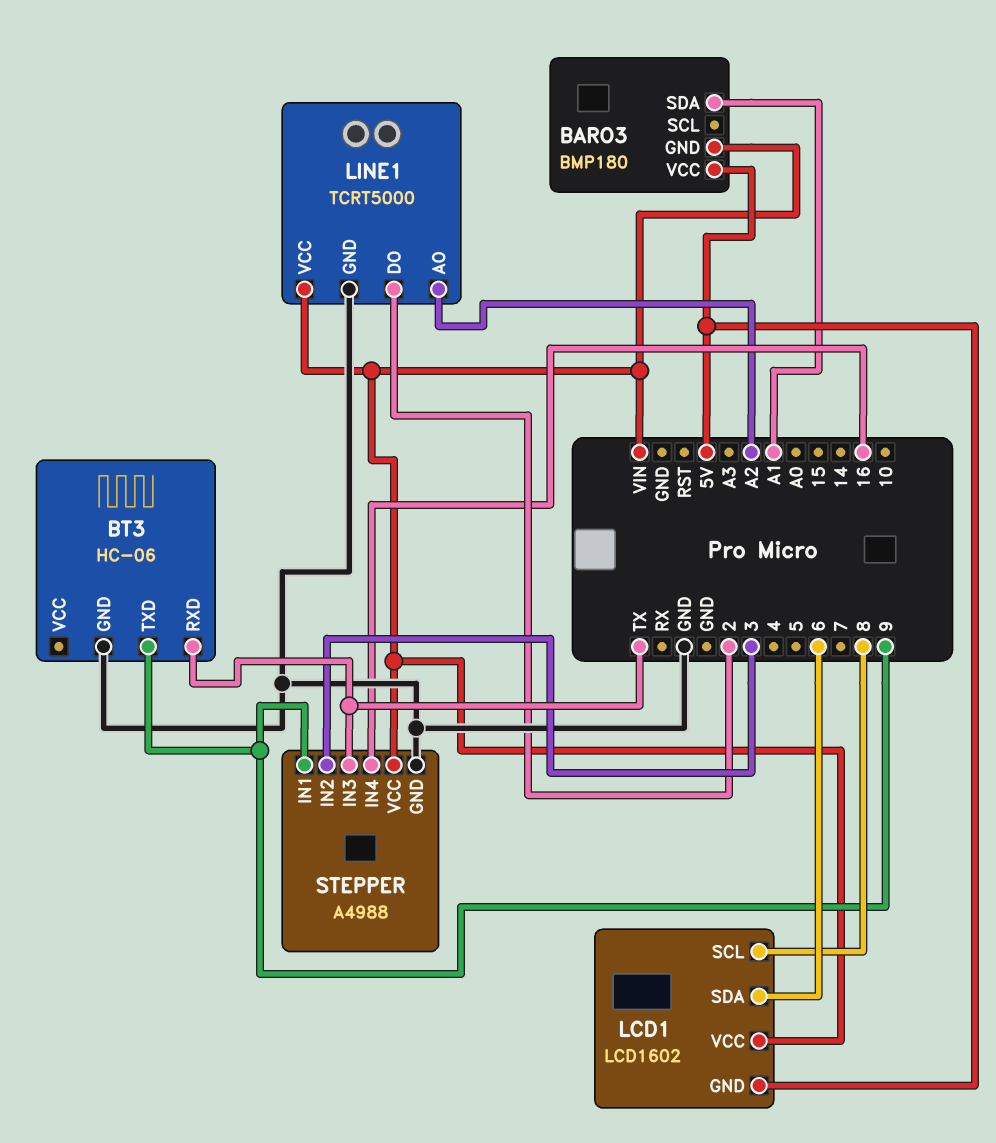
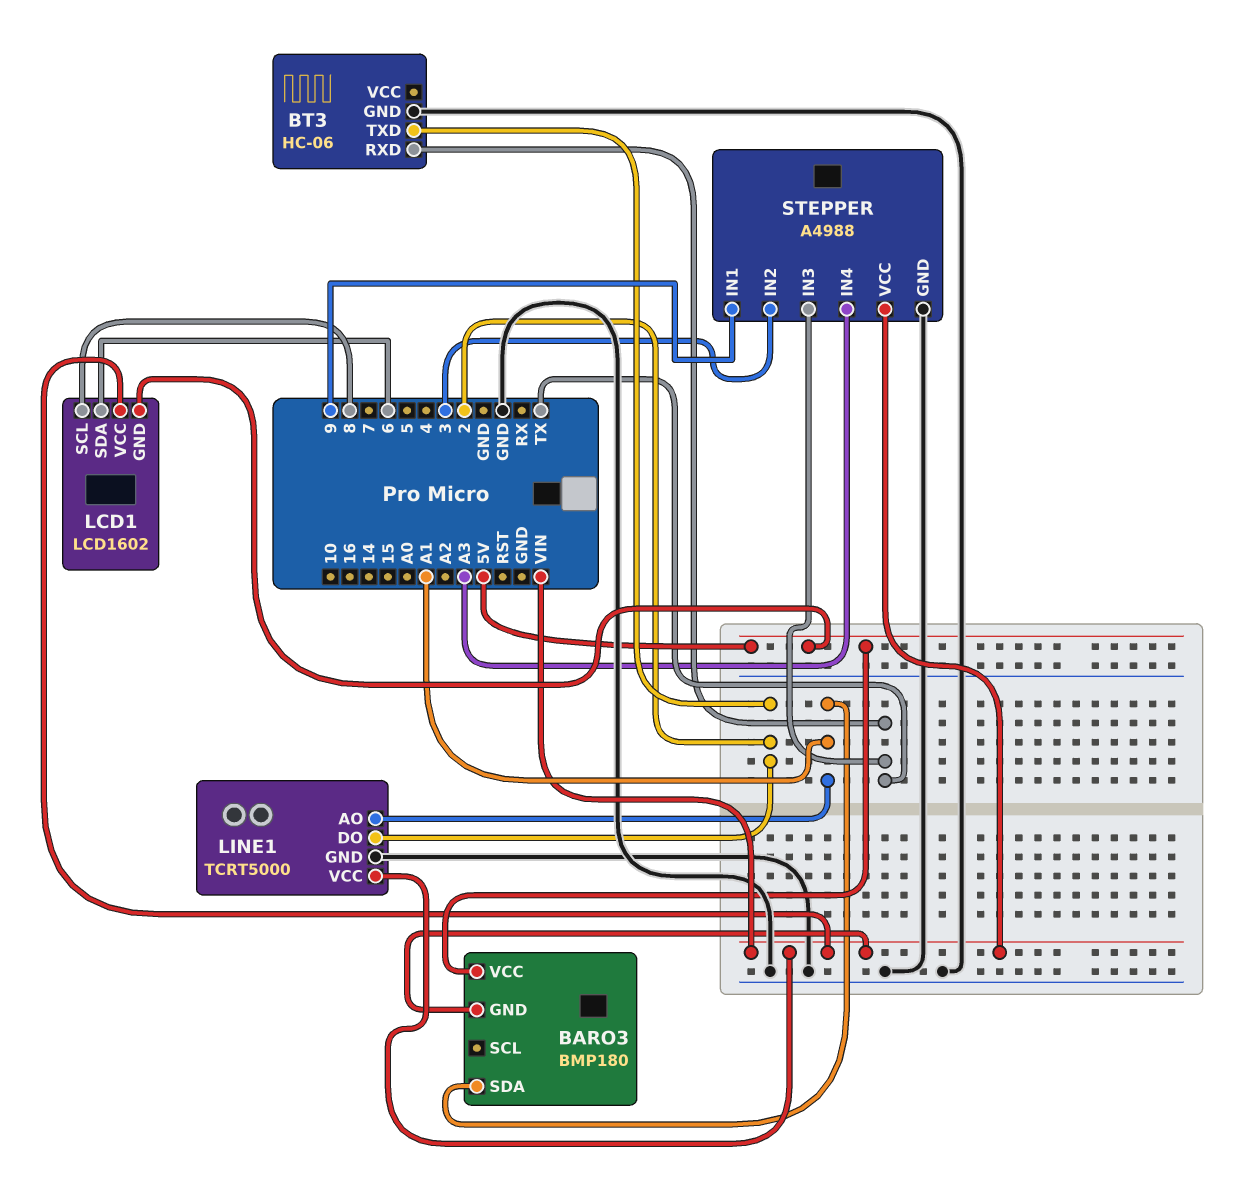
BT3 pin TXD: 9 -> 2
LINE1 pin AO: A2 -> A1
STEPPER pin IN4: 16 -> A3

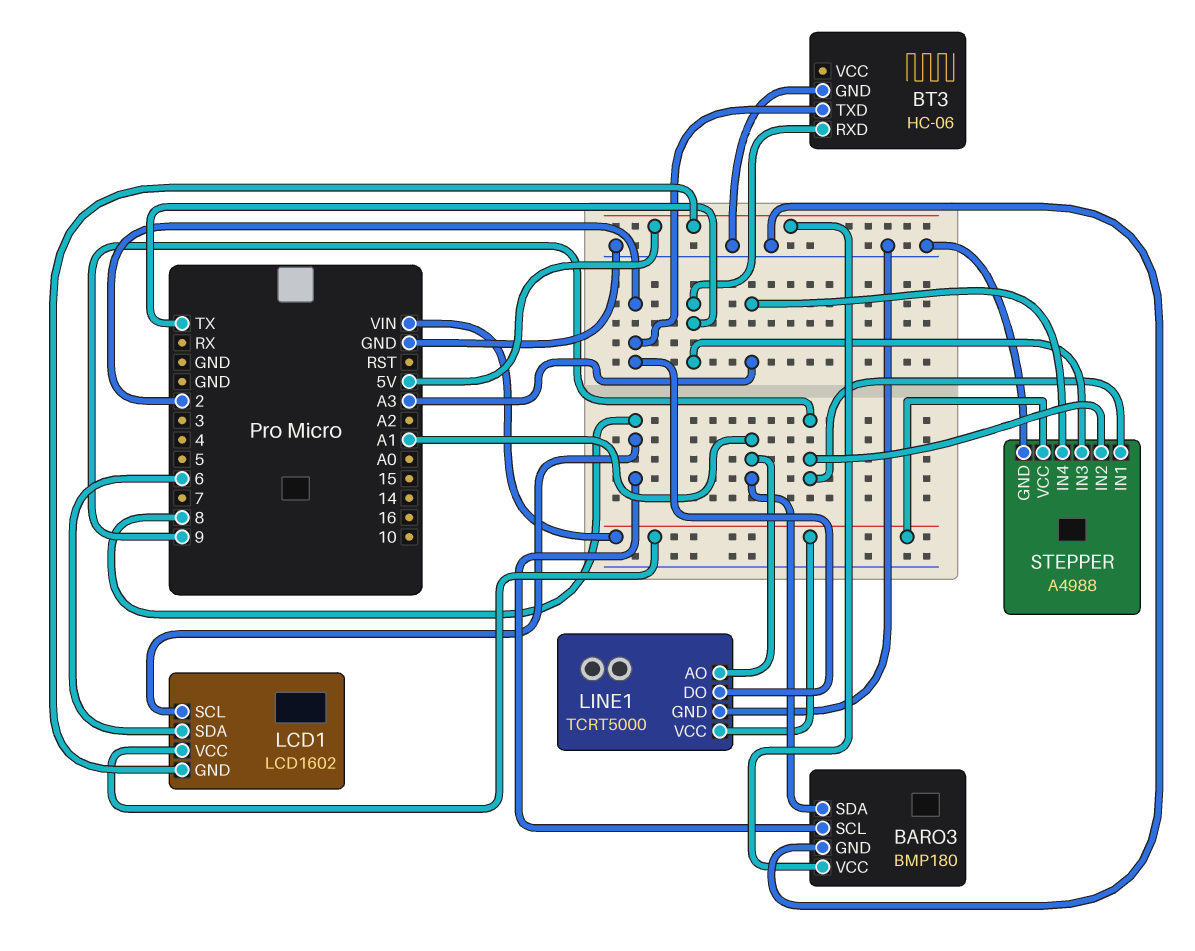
BARO3 pin GND: VIN -> GND
BARO3 pin SCL: none -> 8
STEPPER pin IN2: 3 -> 9

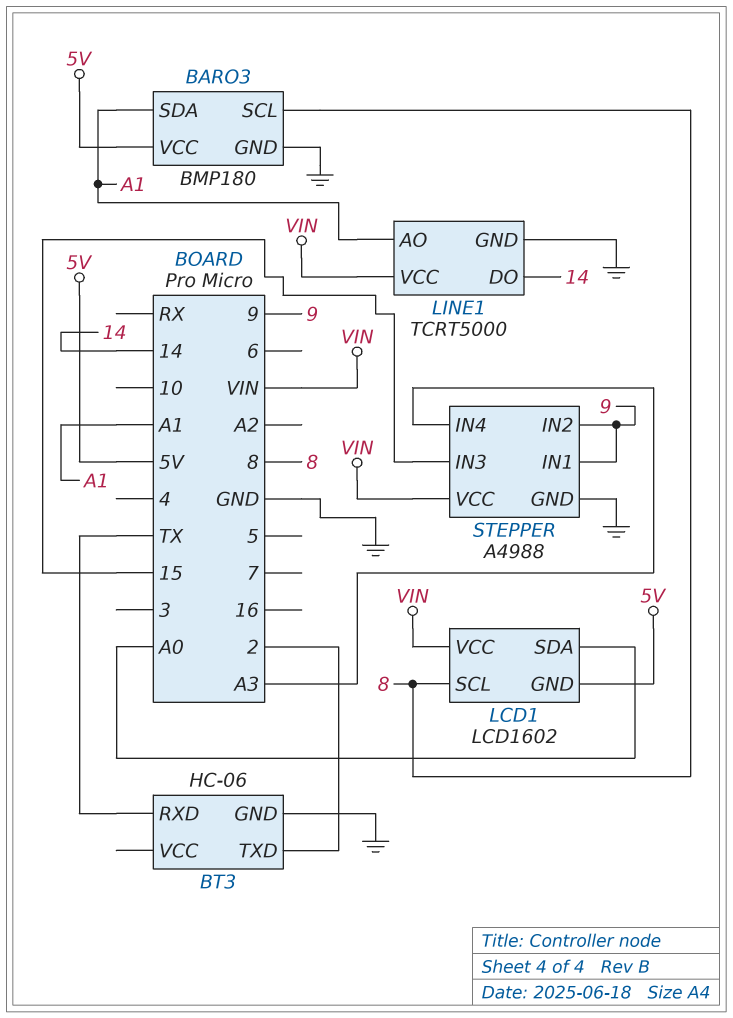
LCD1 pin SDA: 6 -> A0
LINE1 pin DO: 2 -> 14
STEPPER pin IN3: TX -> 15

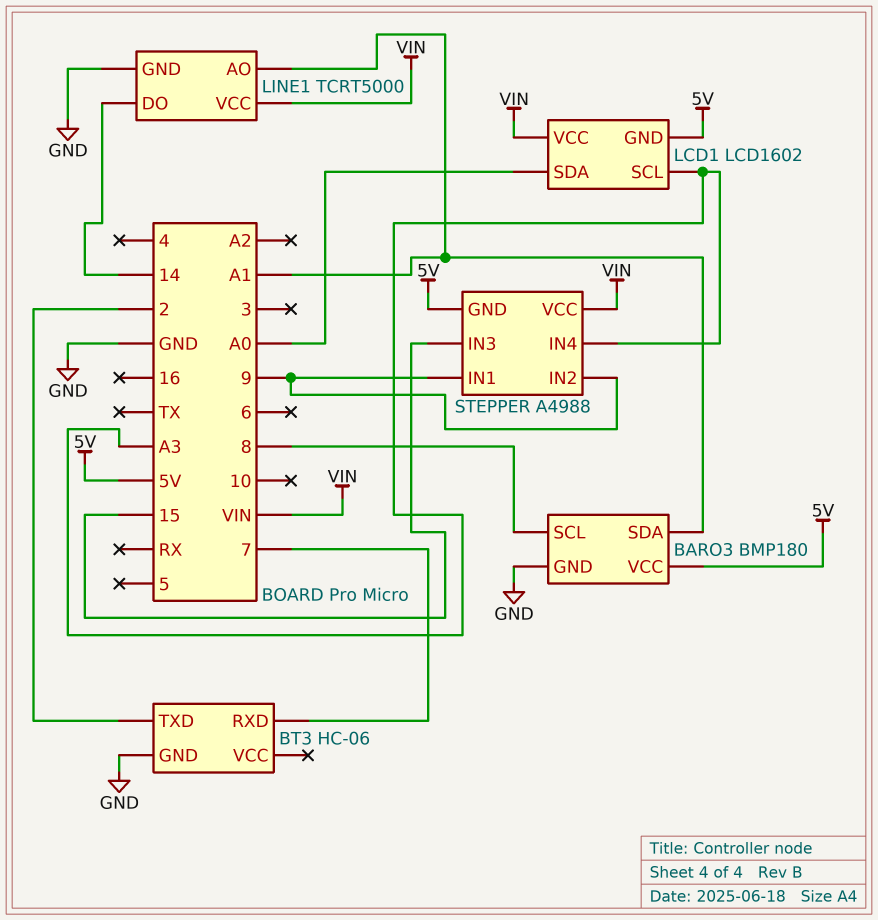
BT3 pin RXD: TX -> 7
LCD1 pin SCL: 8 -> A3
STEPPER pin GND: GND -> 5V

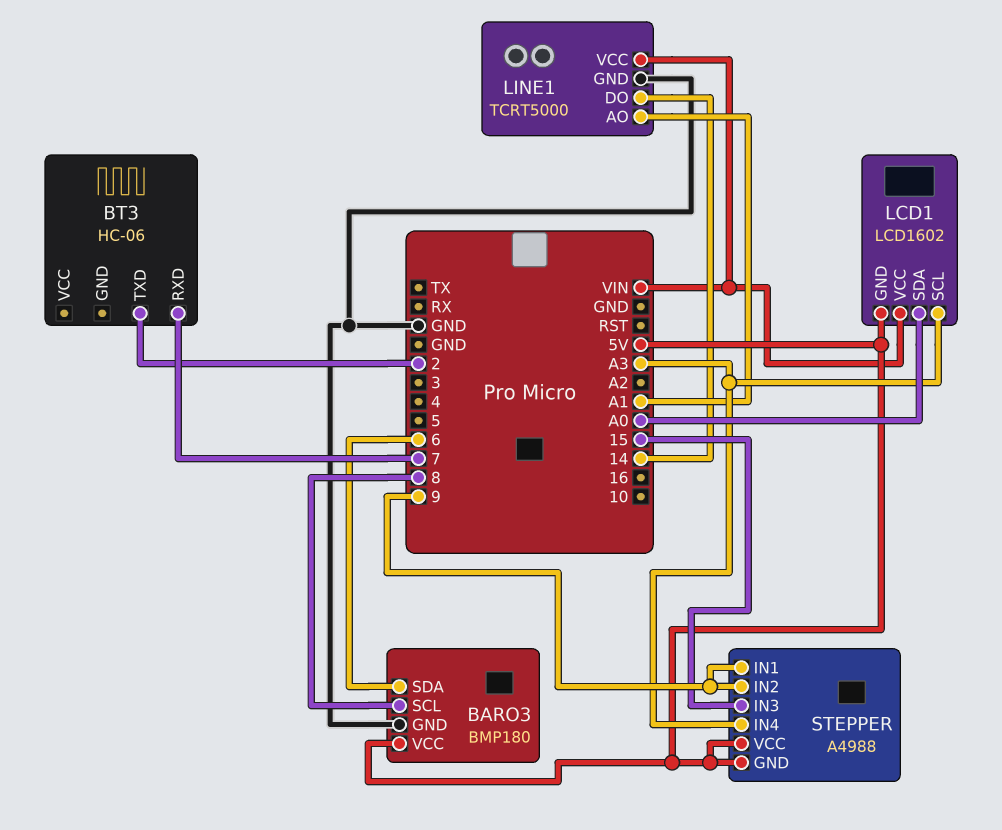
BARO3 pin SDA: A1 -> 6
BT3 pin GND: GND -> none
STEPPER pin VCC: VIN -> 5V

